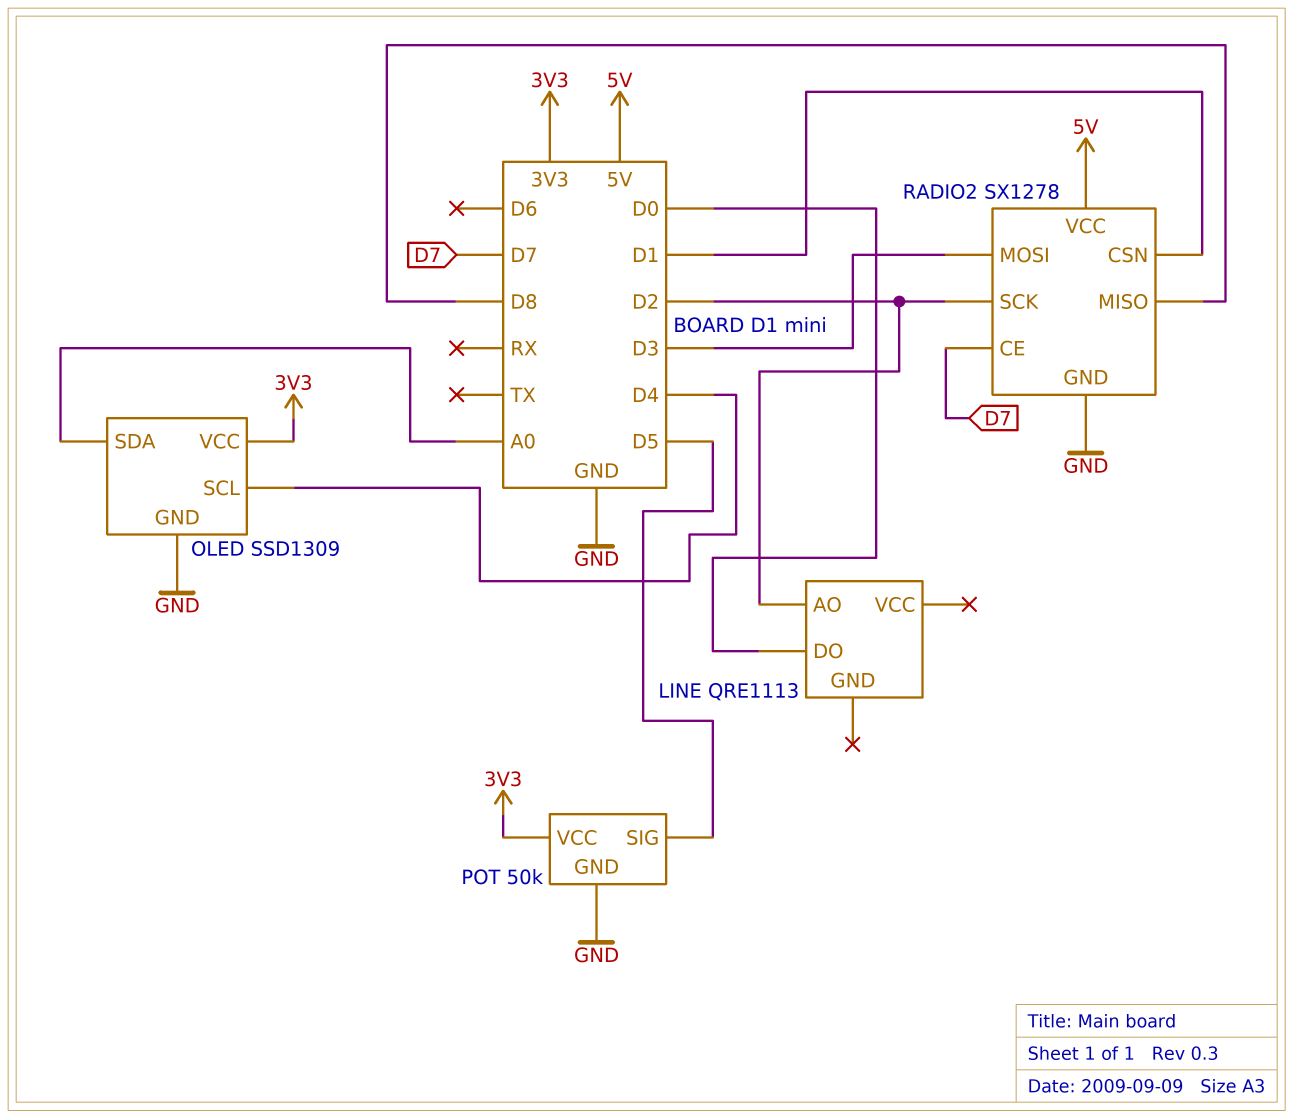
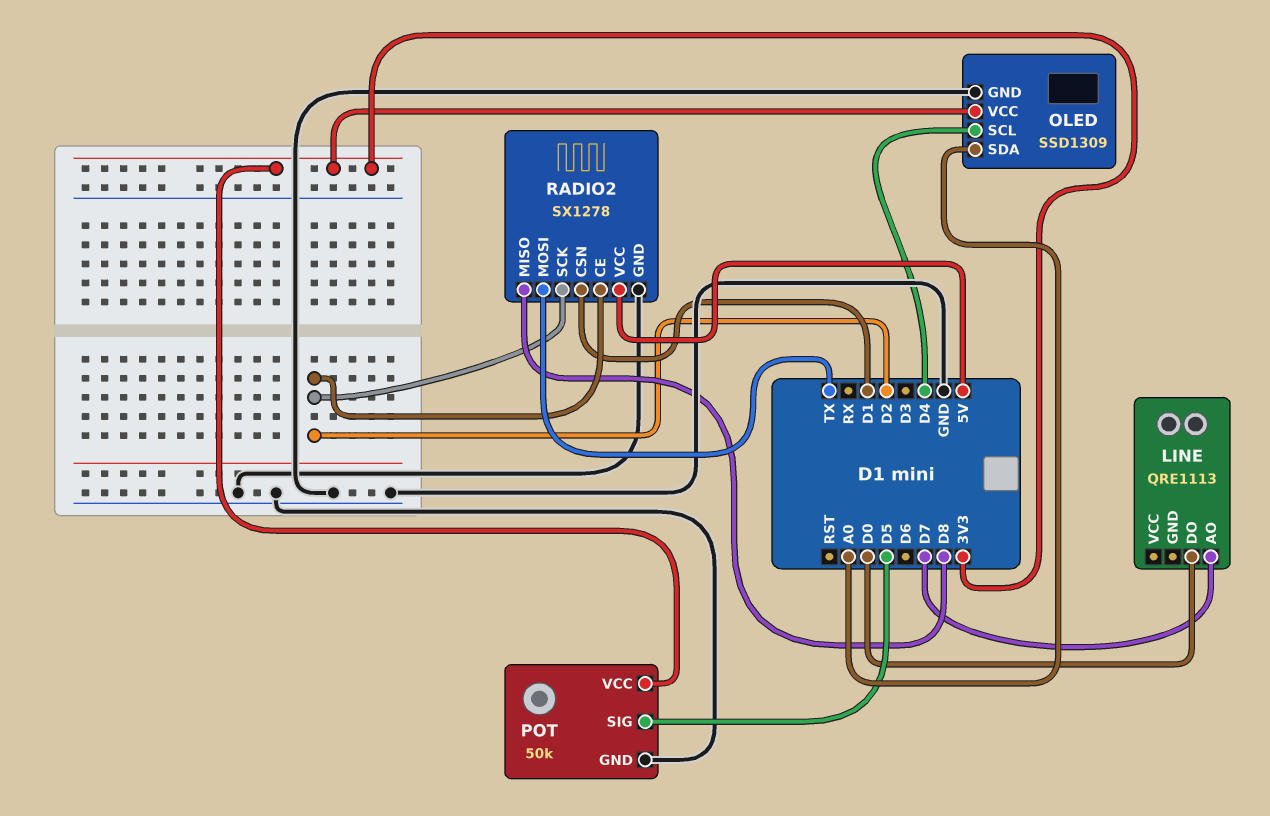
LINE pin AO: D2 -> D7
RADIO2 pin CE: D7 -> D2
RADIO2 pin MOSI: D3 -> TX

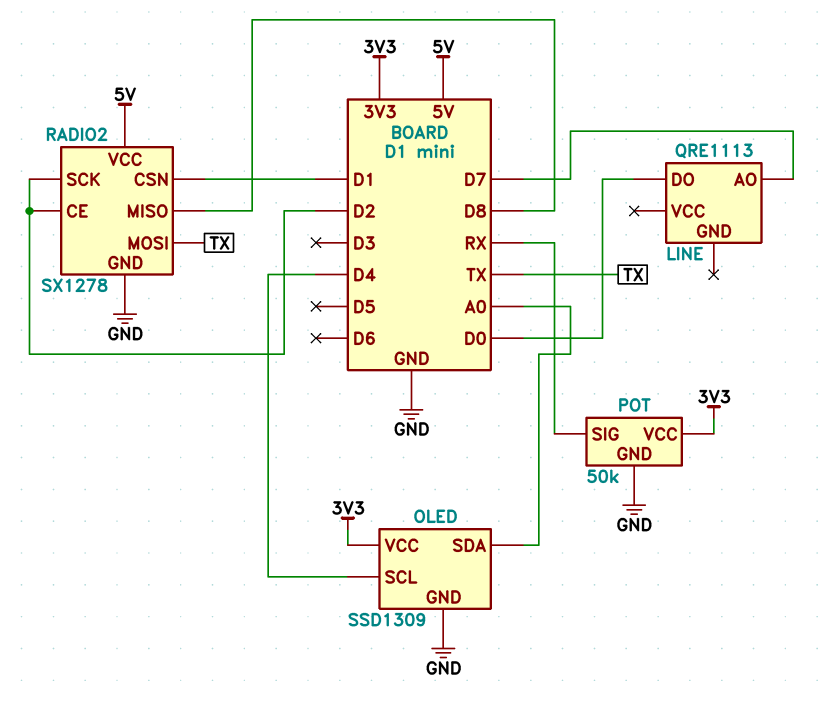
POT pin SIG: D5 -> RX

